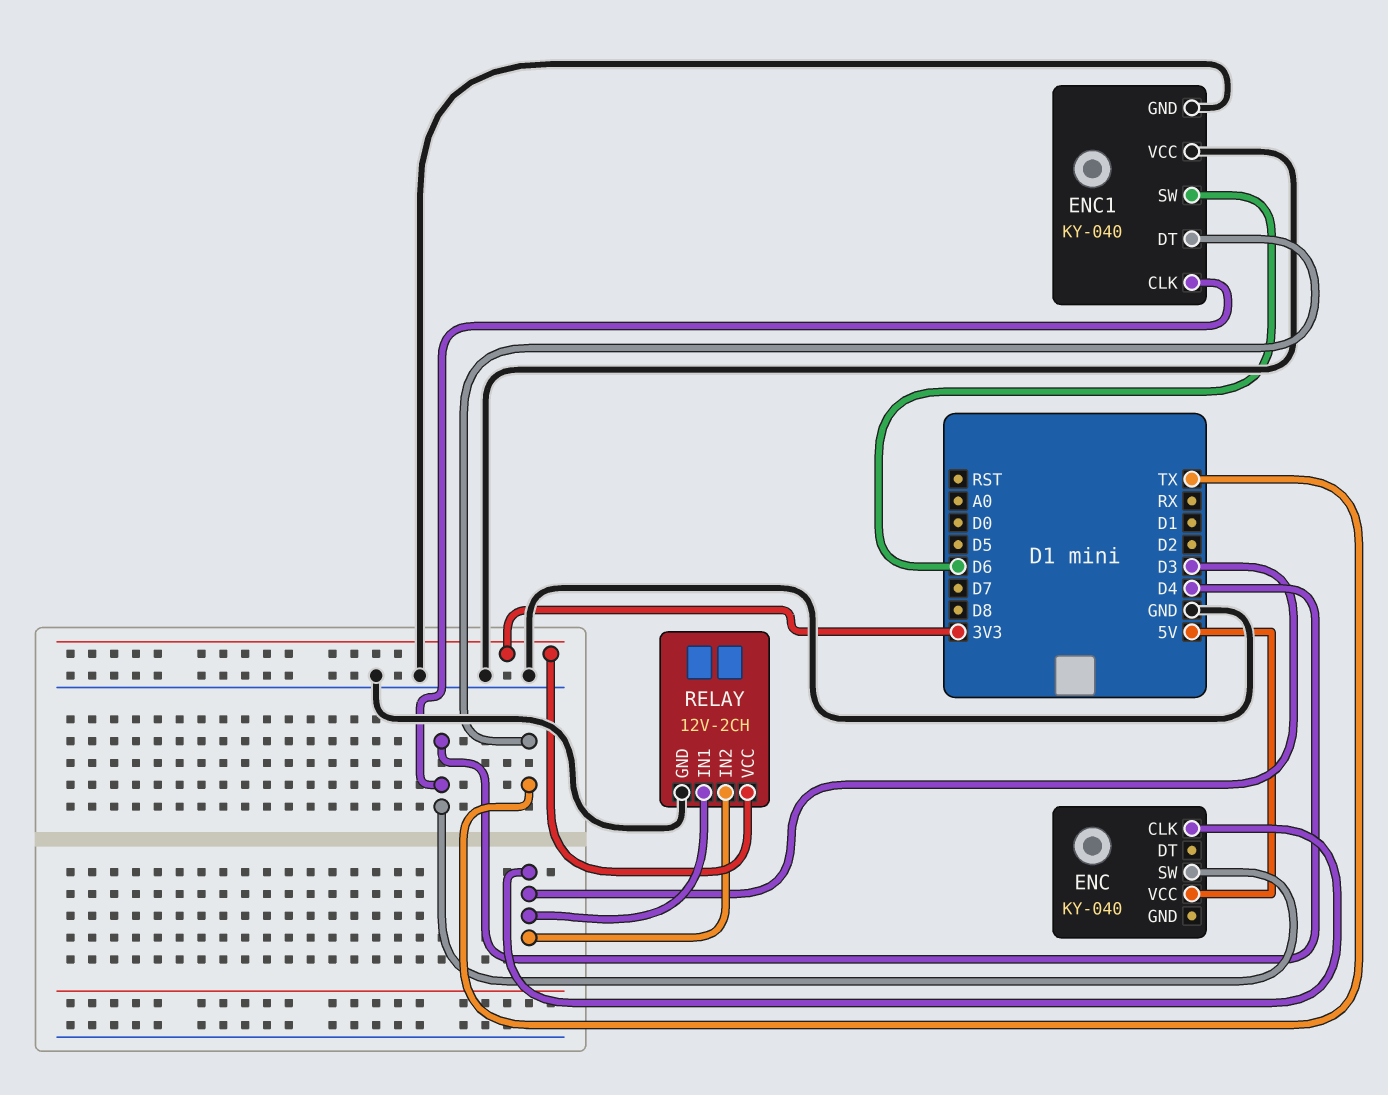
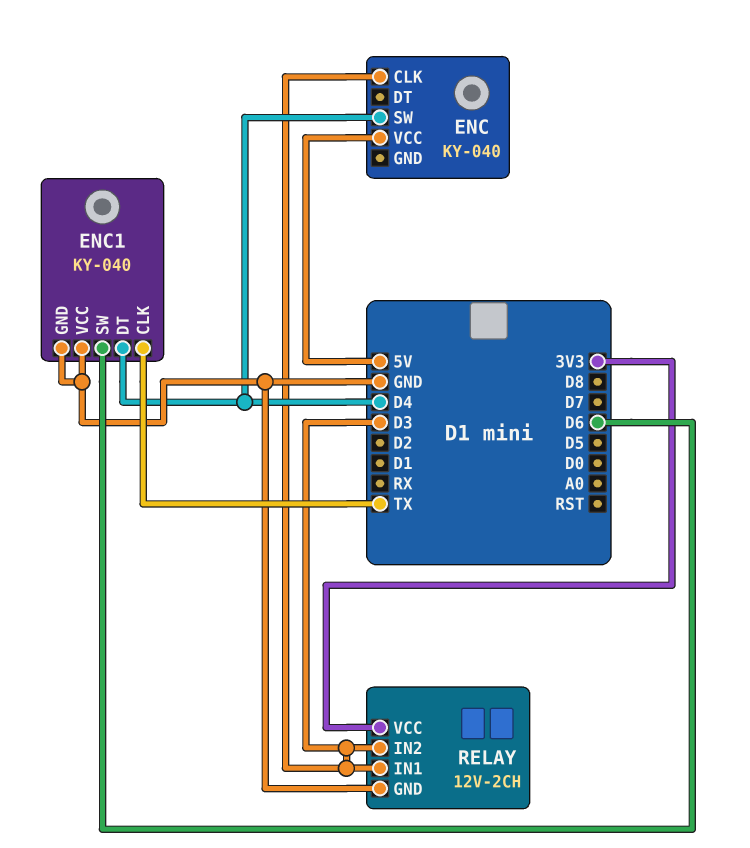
ENC1 pin CLK: D4 -> TX
ENC1 pin DT: TX -> D4

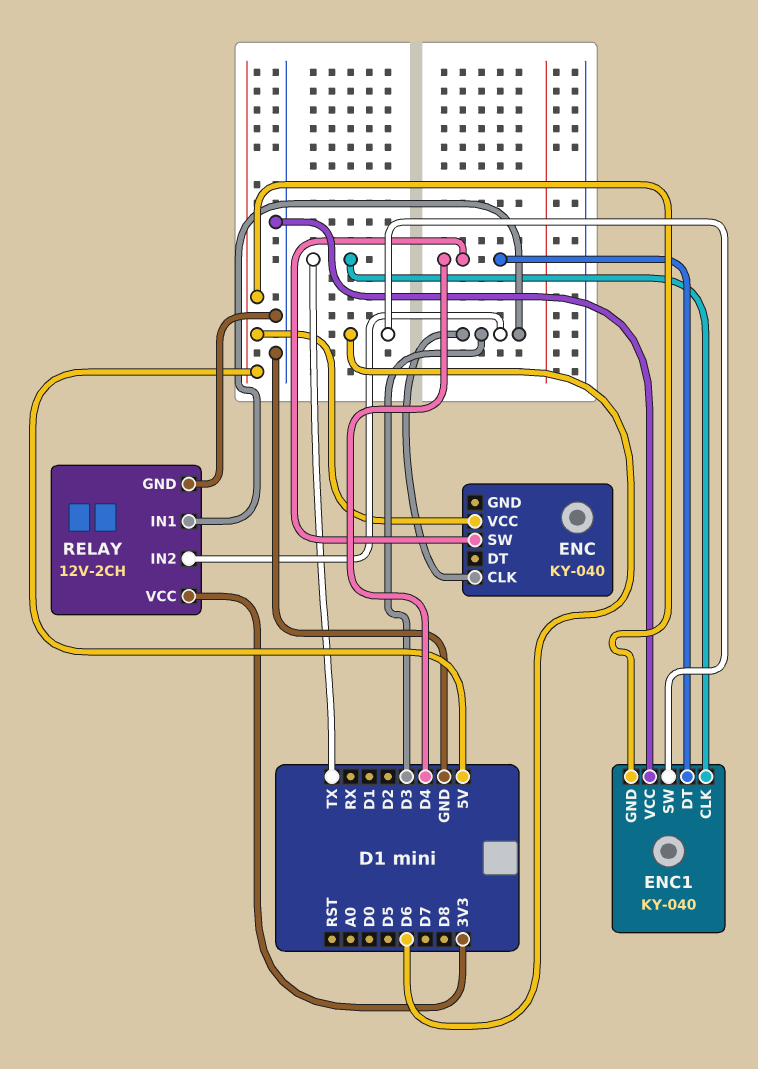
ENC1 pin GND: GND -> 5V

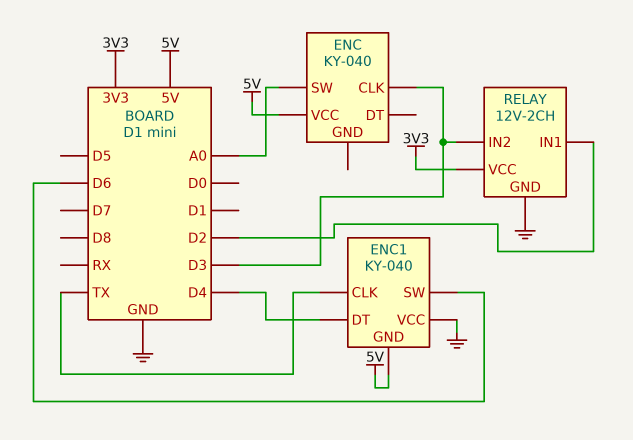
ENC pin SW: D4 -> A0
RELAY pin IN1: D3 -> D2

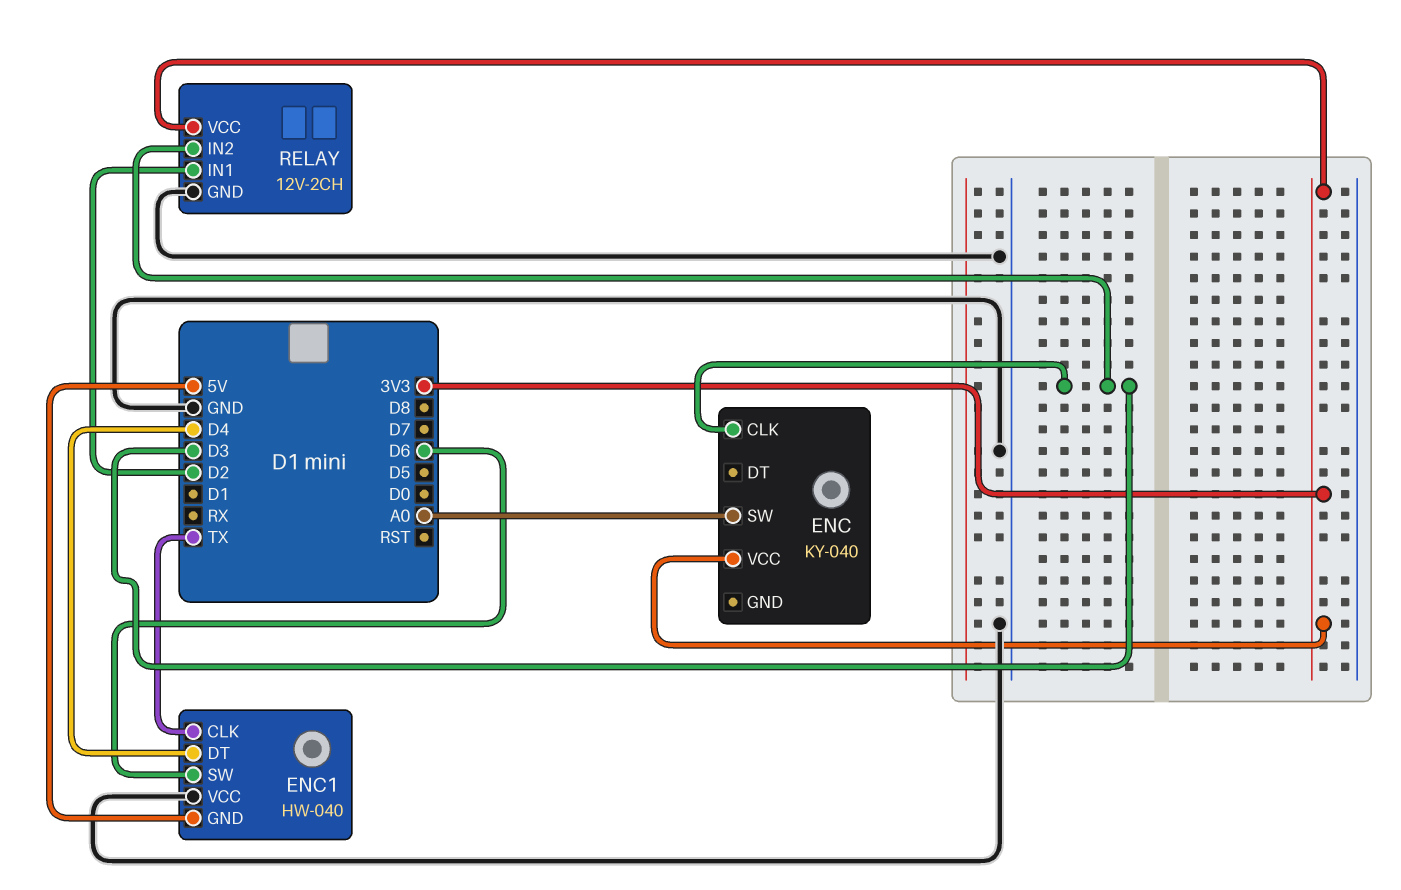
ENC pin VCC: 5V -> 3V3
ENC1: KY-040 -> HW-040

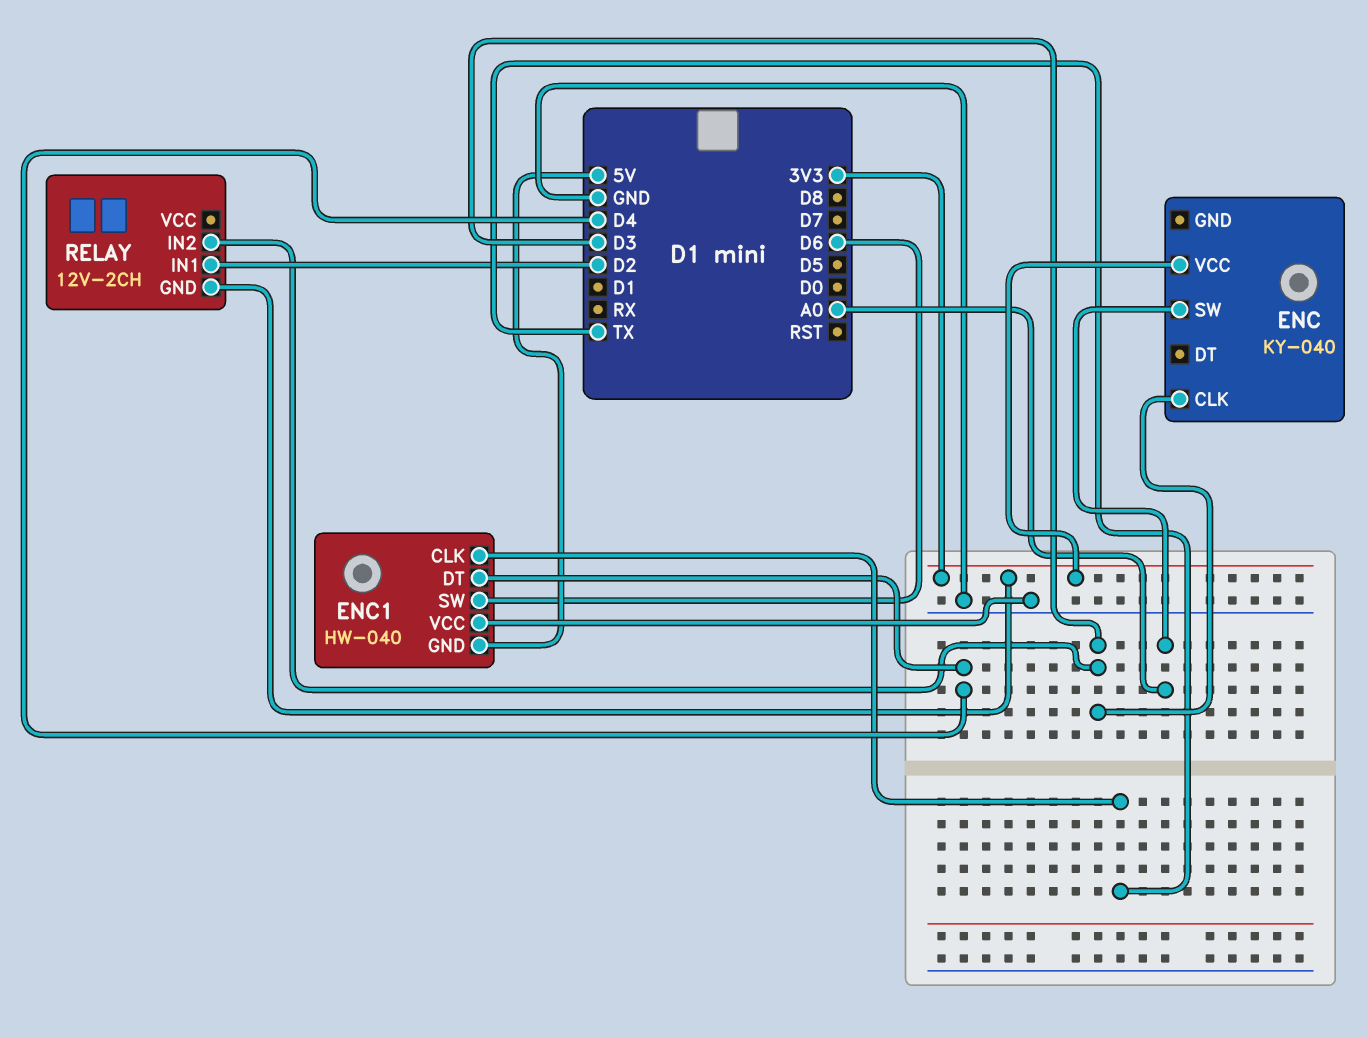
RELAY pin GND: GND -> 3V3
RELAY pin VCC: 3V3 -> none

